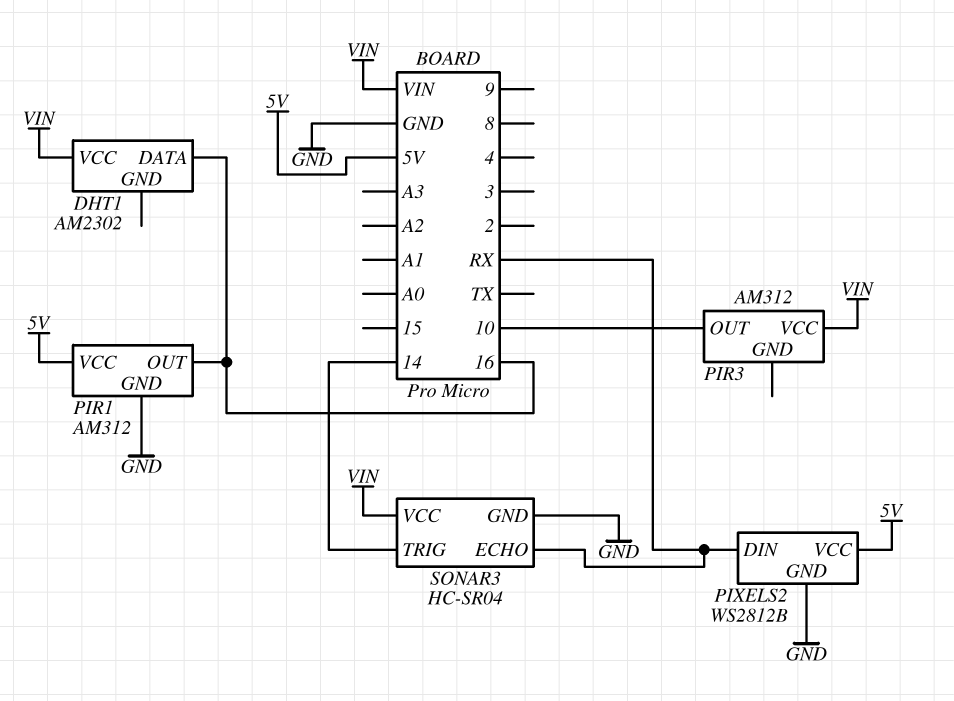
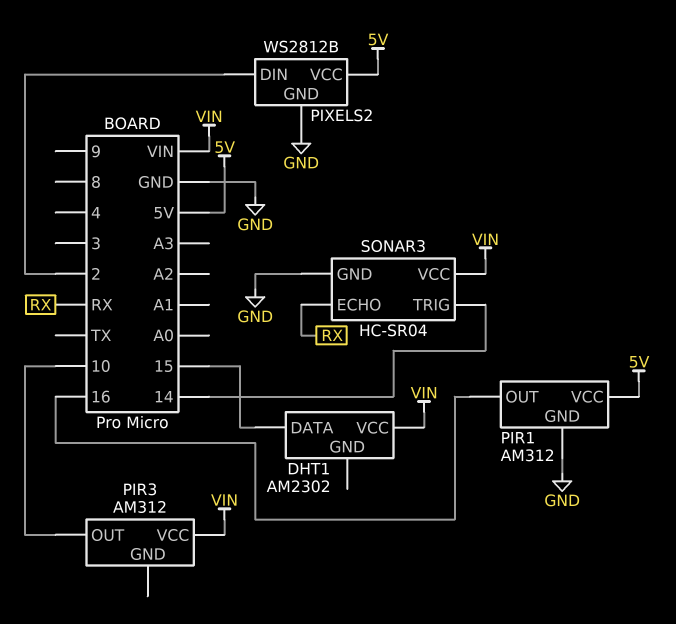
DHT1 pin DATA: 16 -> 15
PIXELS2 pin DIN: RX -> 2

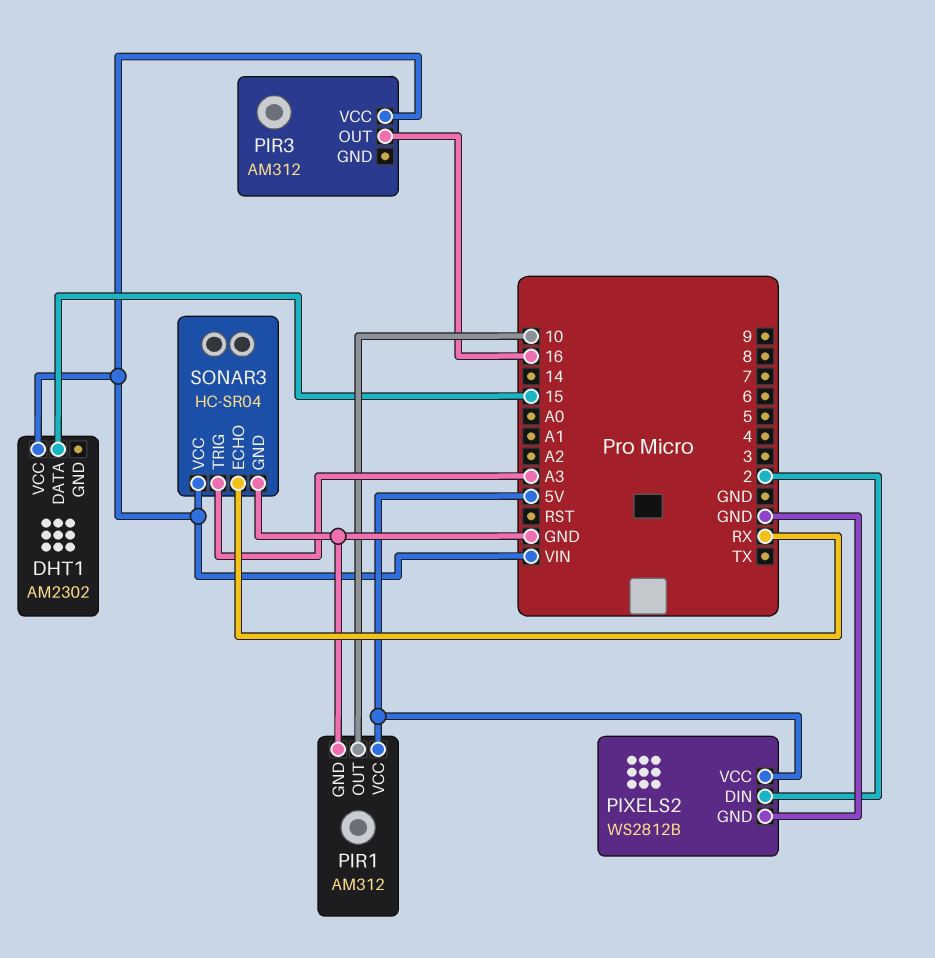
PIR1 pin OUT: 16 -> 10
PIR3 pin OUT: 10 -> 16
SONAR3 pin TRIG: 14 -> A3

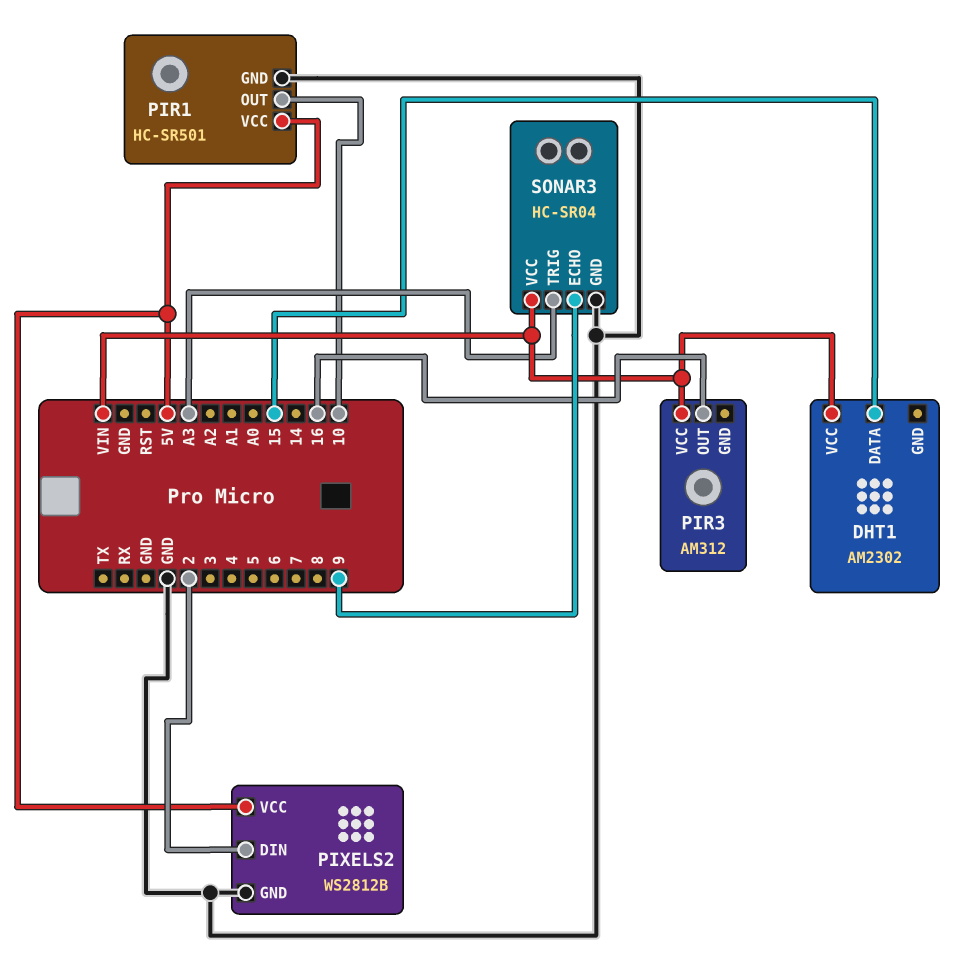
PIR1: AM312 -> HC-SR501
SONAR3 pin ECHO: RX -> 9

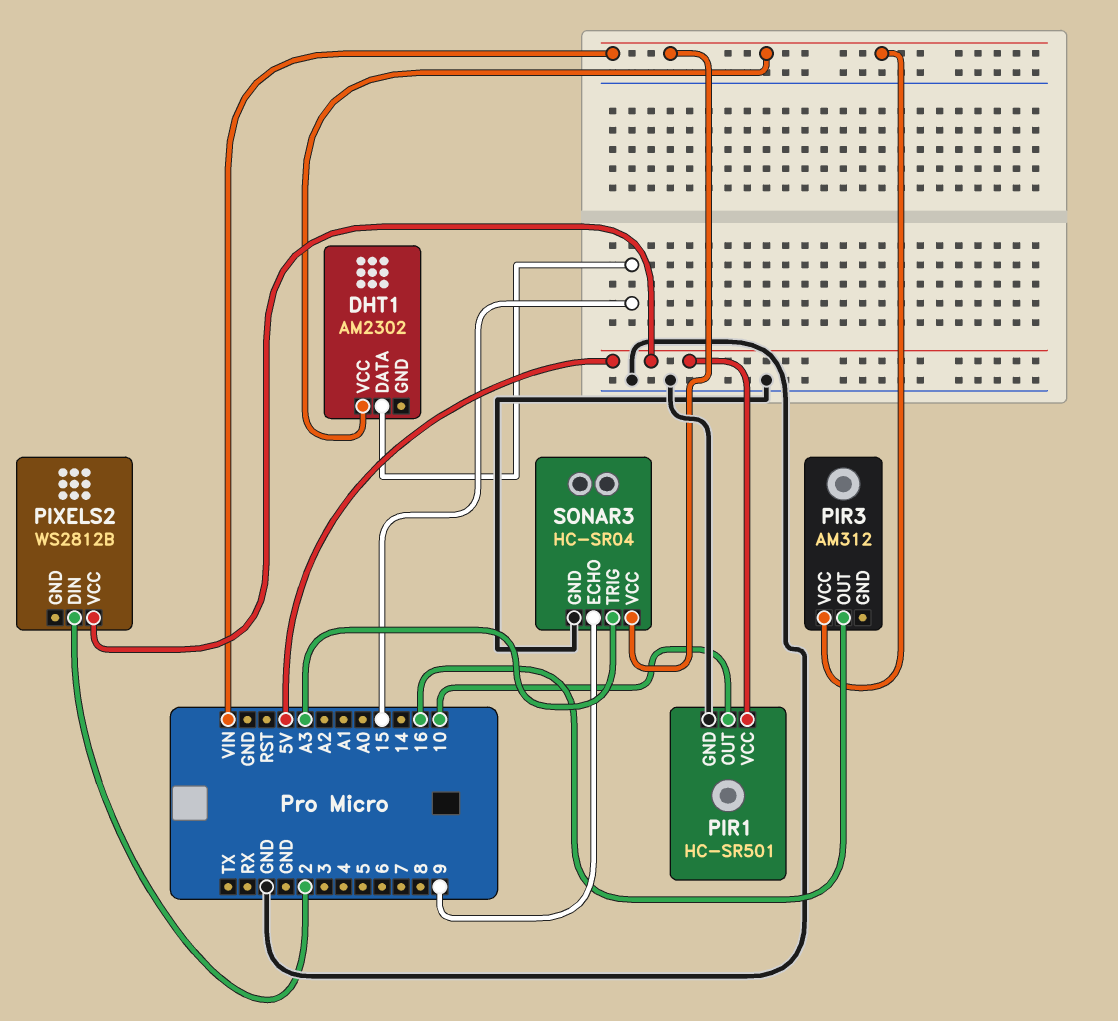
PIXELS2 pin GND: GND -> none

